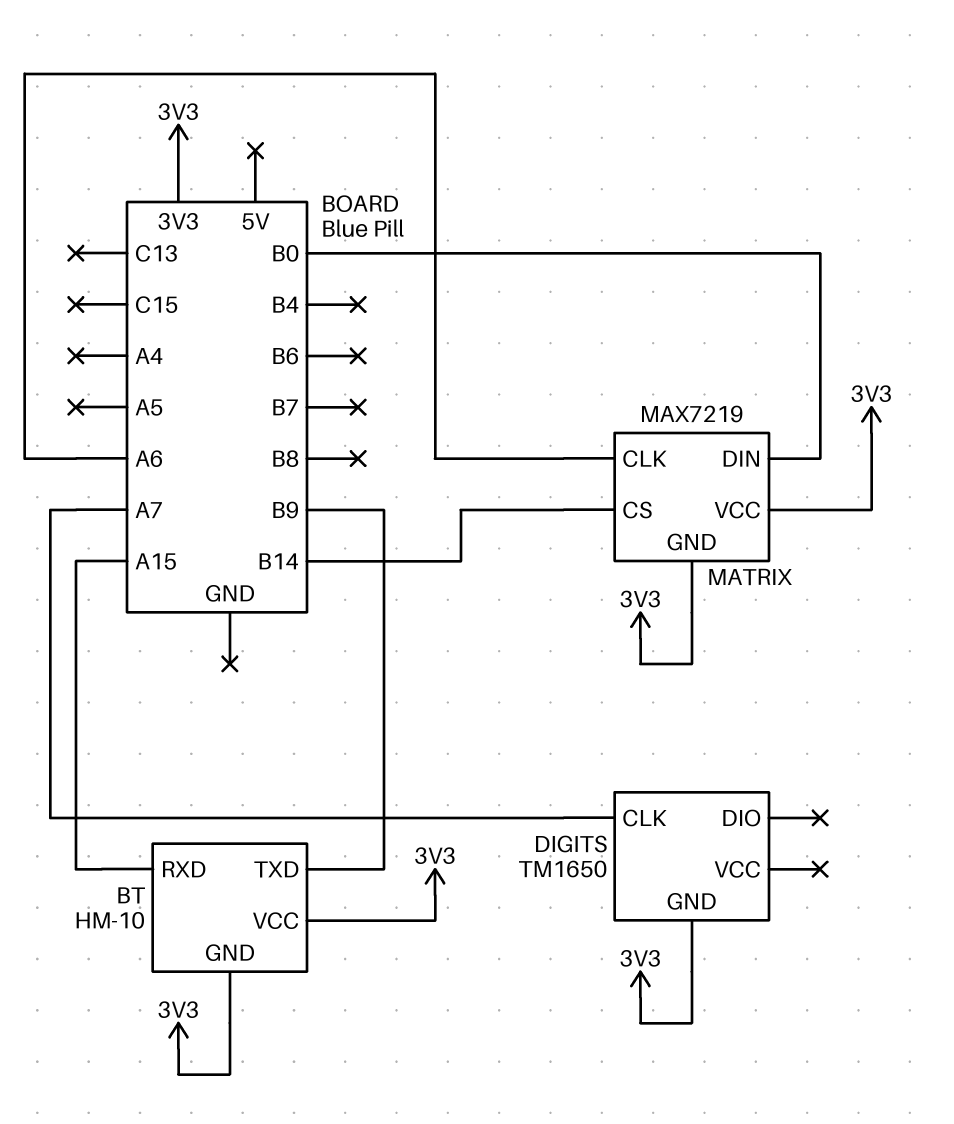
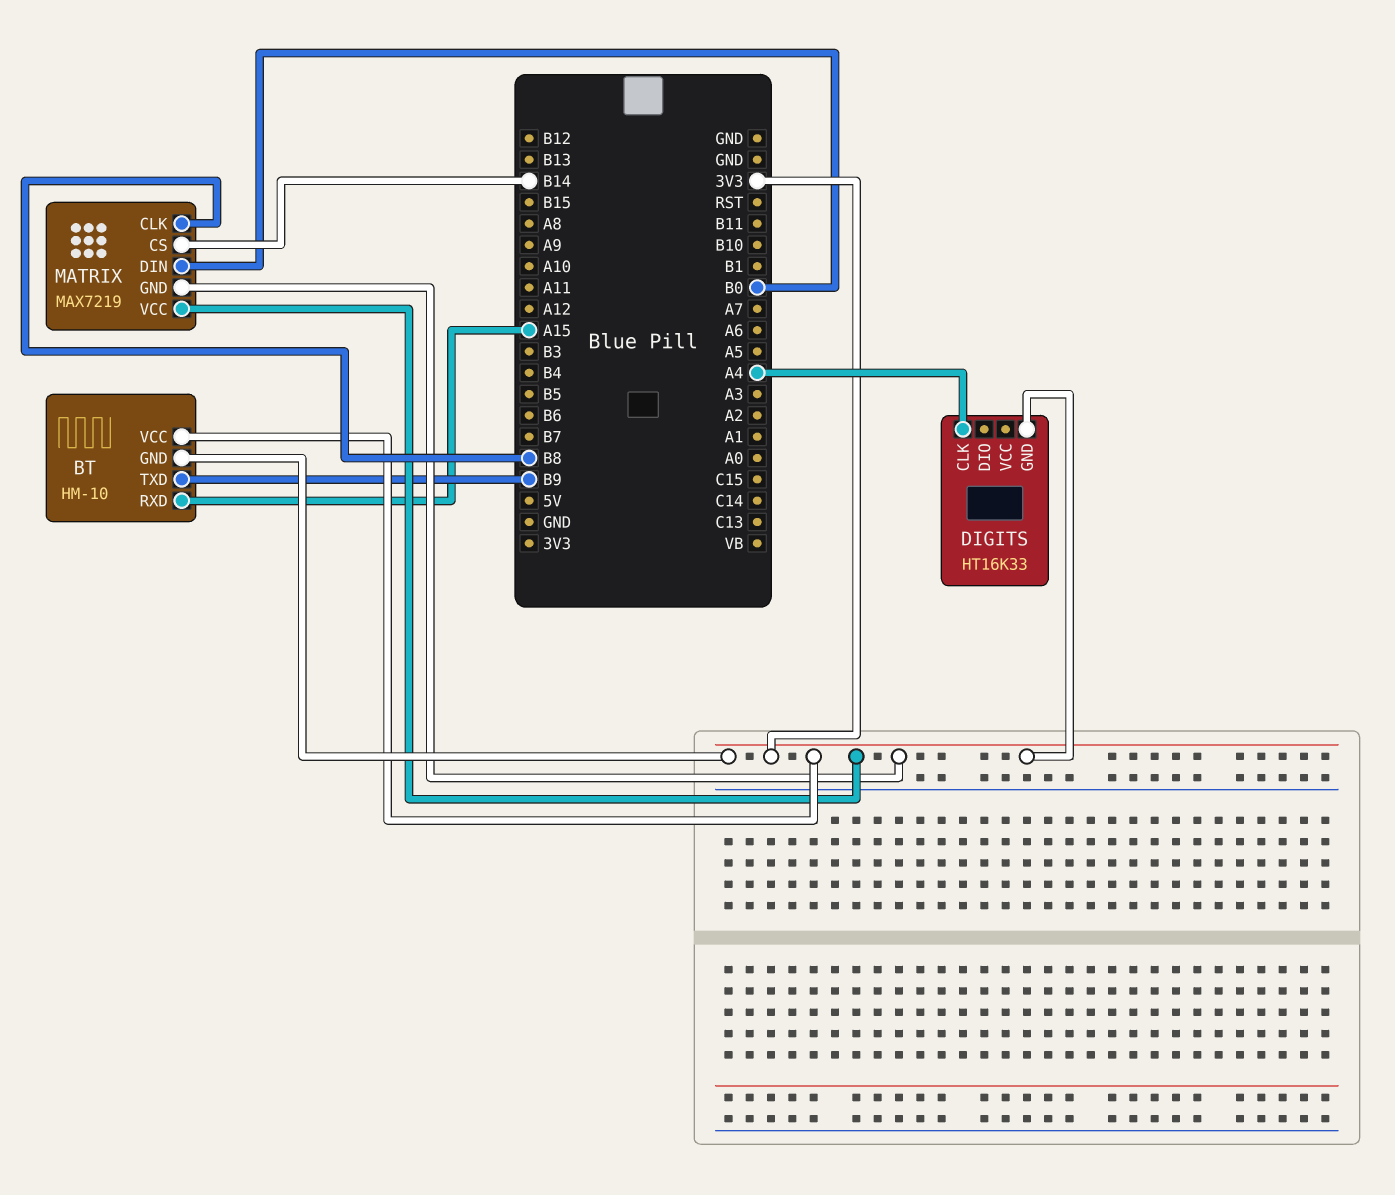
DIGITS: TM1650 -> HT16K33
DIGITS pin CLK: A7 -> A4
MATRIX pin CLK: A6 -> B8

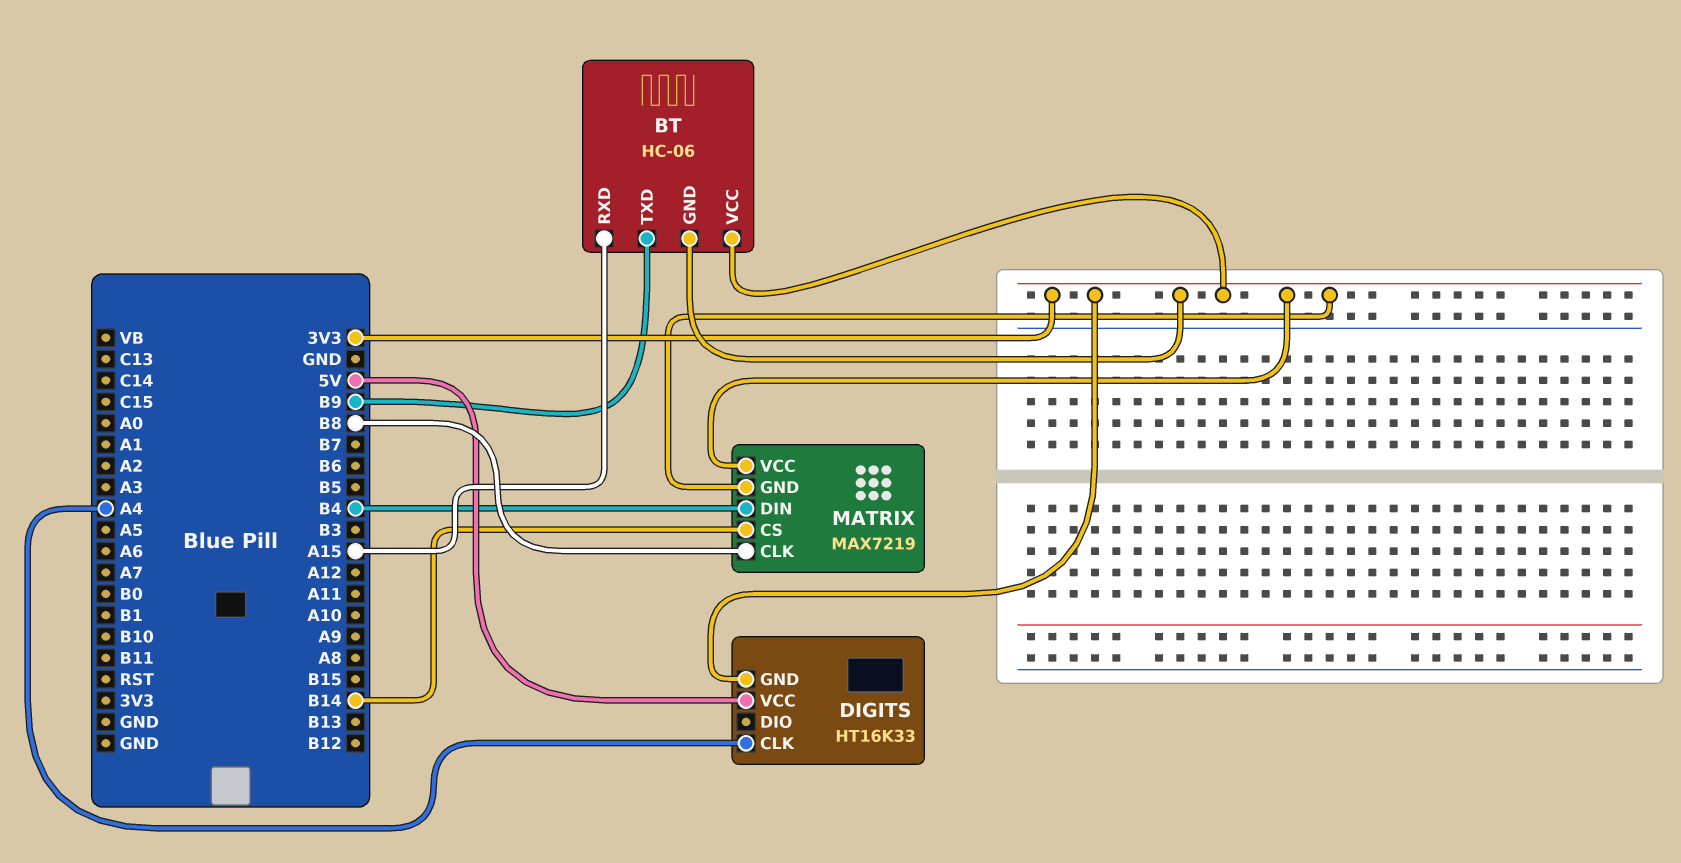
BT: HM-10 -> HC-06
DIGITS pin VCC: none -> 5V
MATRIX pin DIN: B0 -> B4

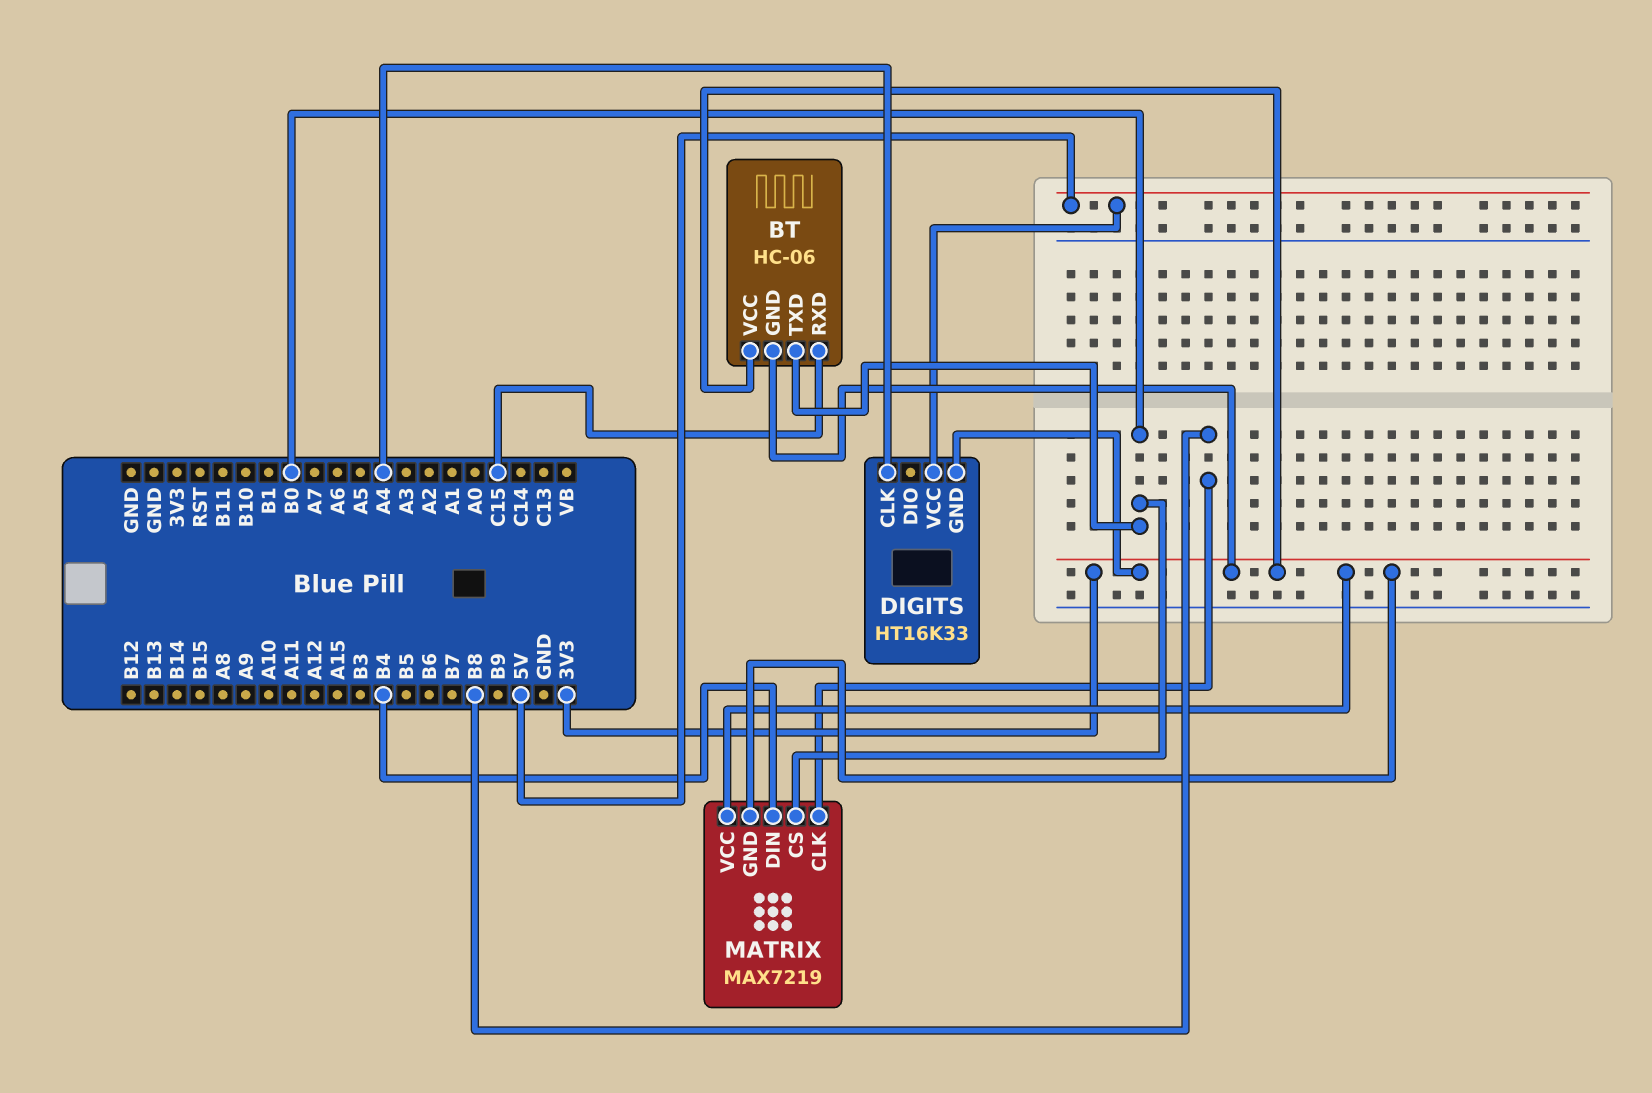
BT pin RXD: A15 -> C15
BT pin TXD: B9 -> B0
MATRIX pin CS: B14 -> B0

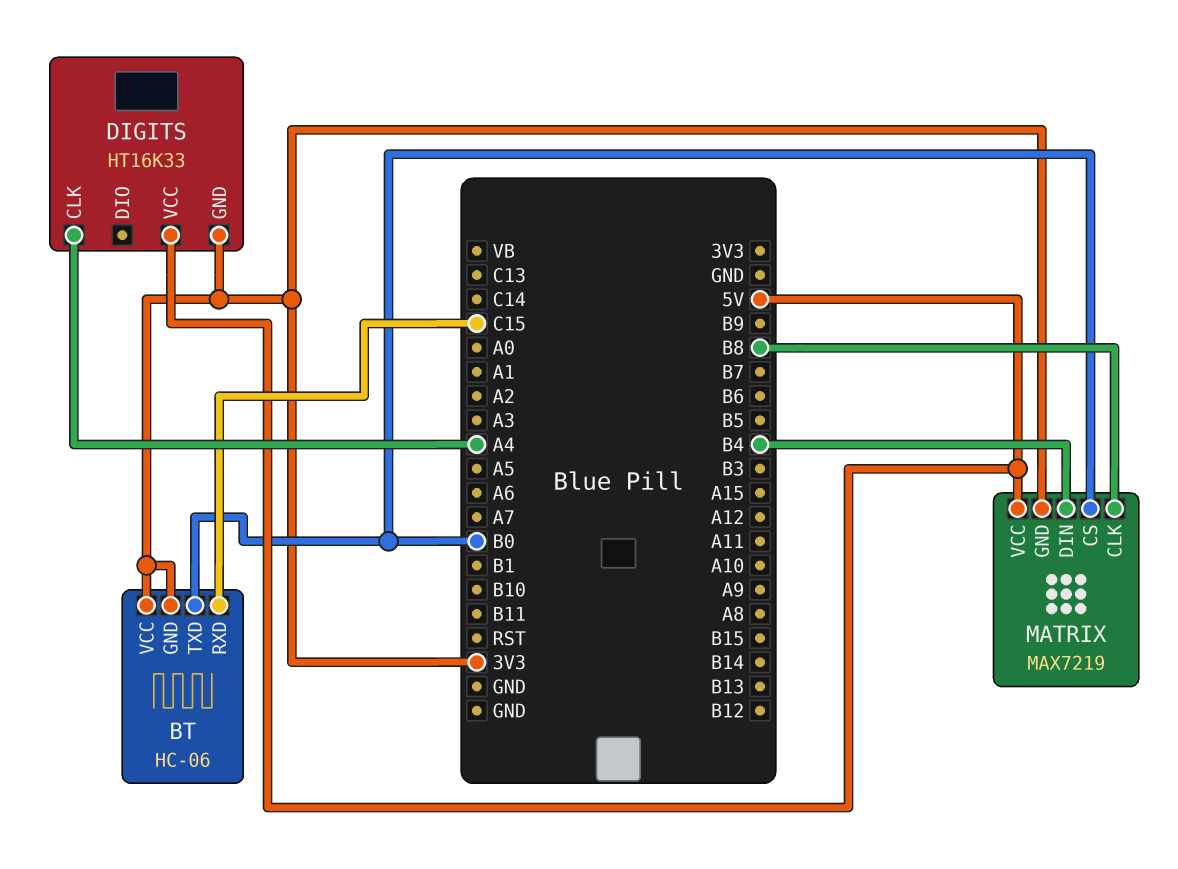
MATRIX pin VCC: 3V3 -> 5V

